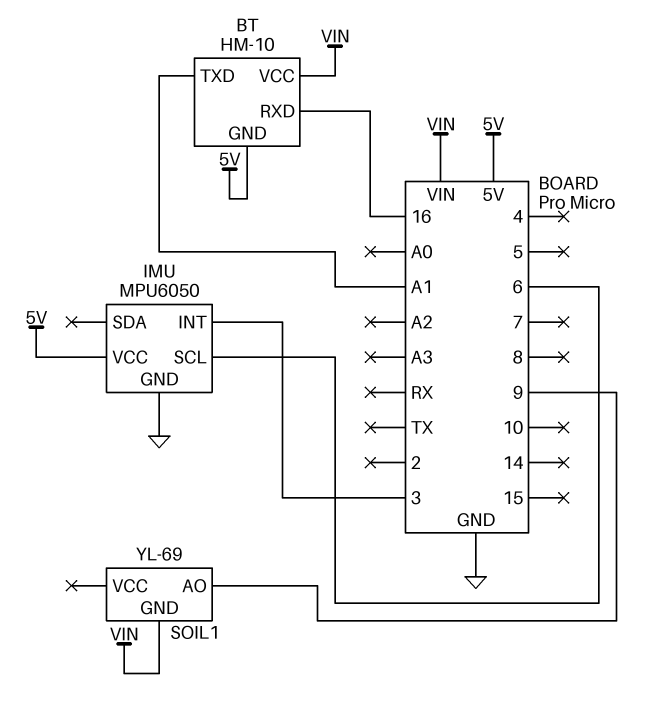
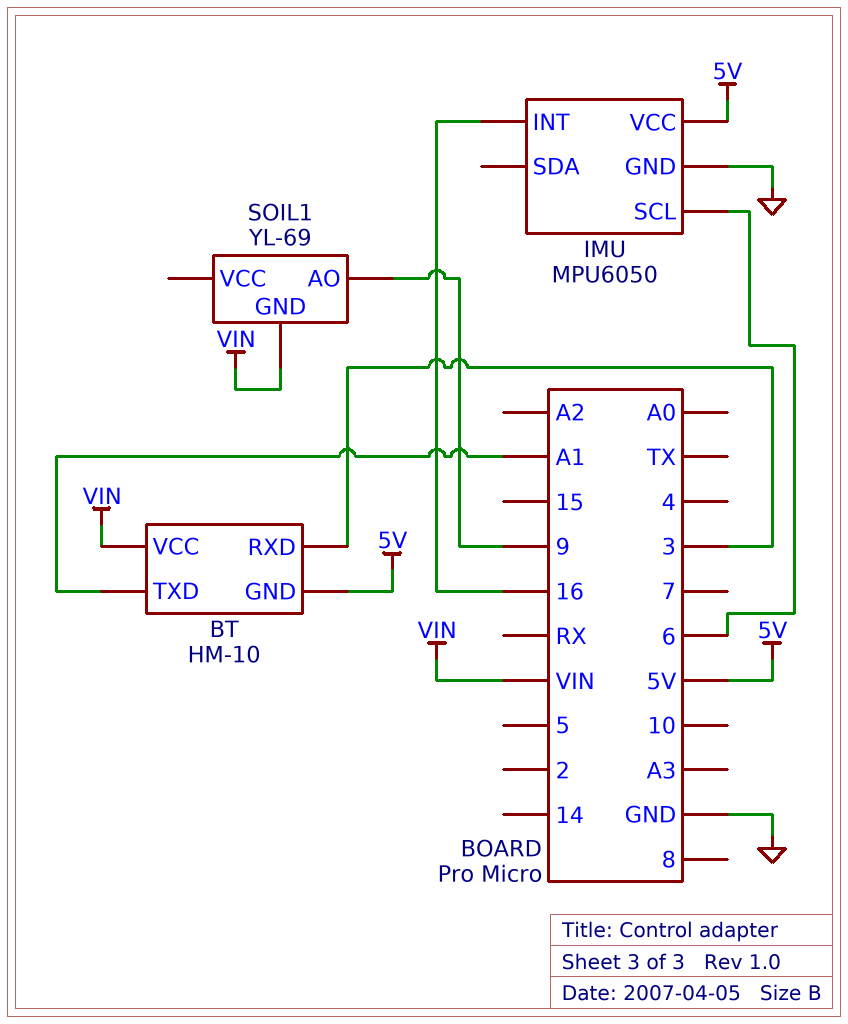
BT pin RXD: 16 -> 3
IMU pin INT: 3 -> 16

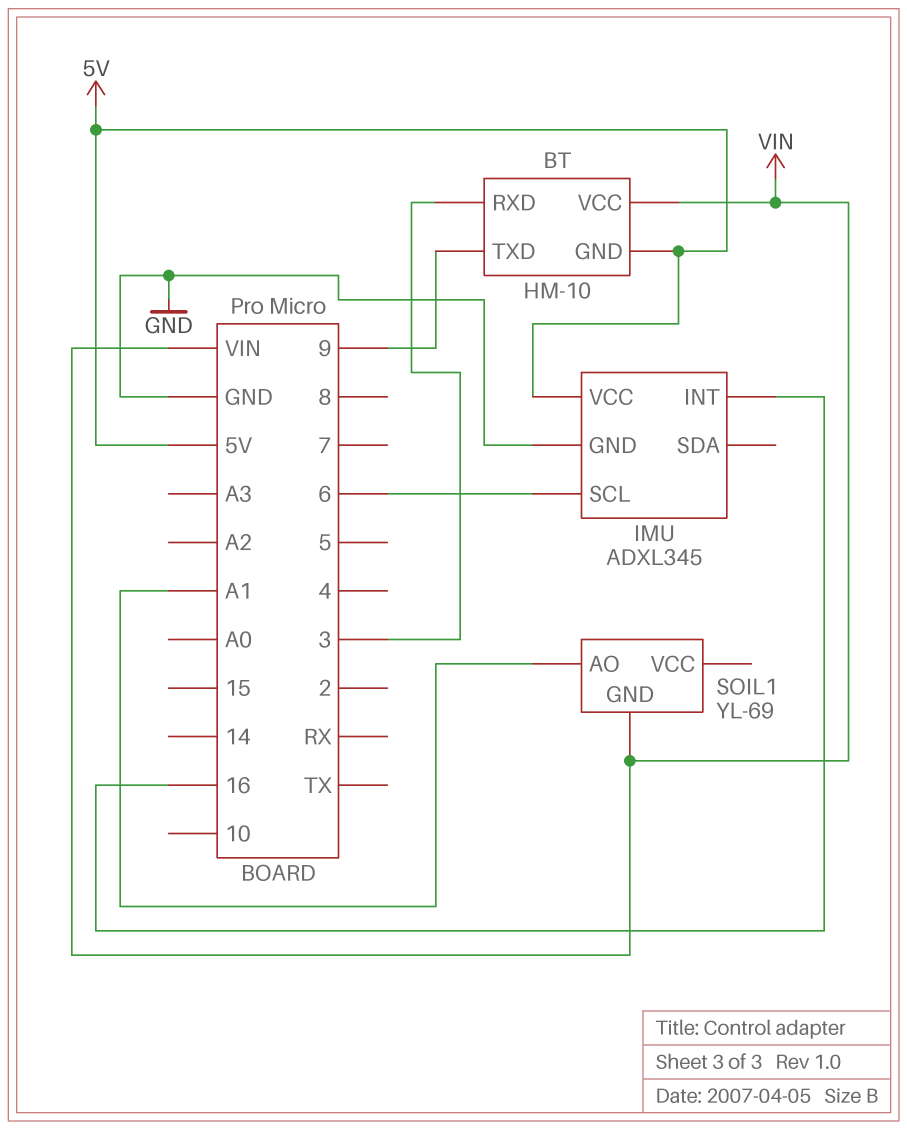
BT pin TXD: A1 -> 9
IMU: MPU6050 -> ADXL345
SOIL1 pin AO: 9 -> A1

